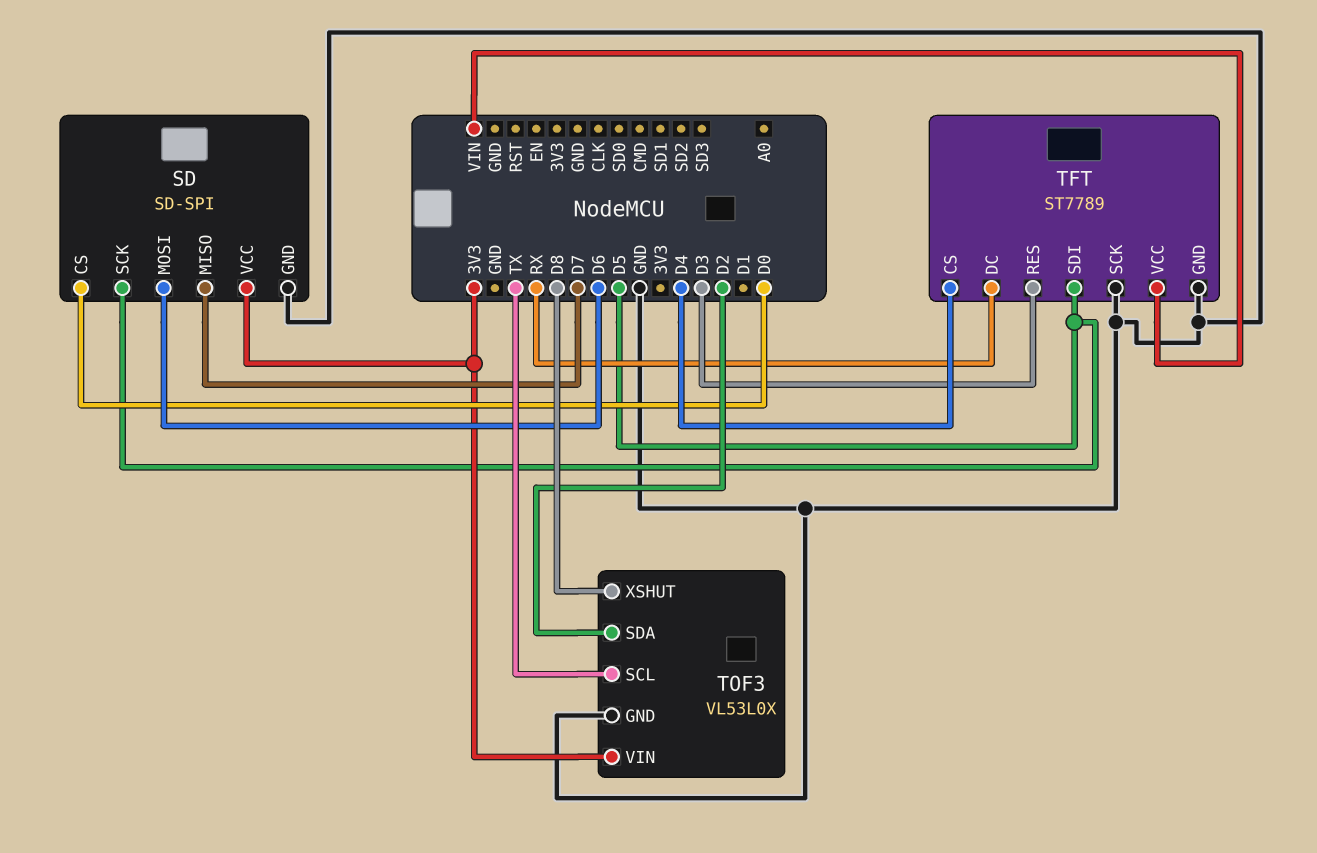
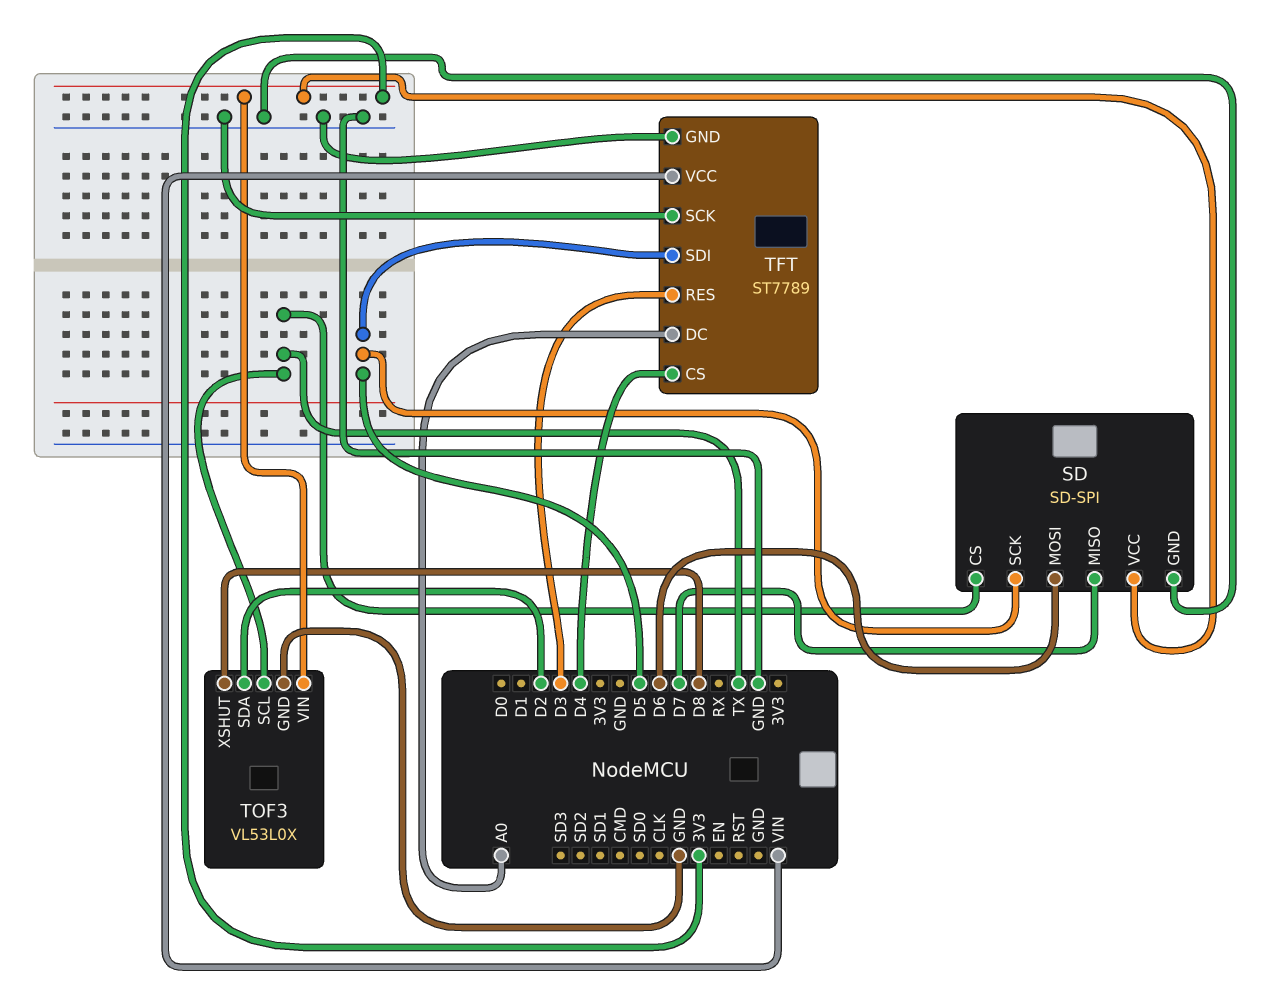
SD pin CS: D0 -> TX
TFT pin DC: RX -> A0

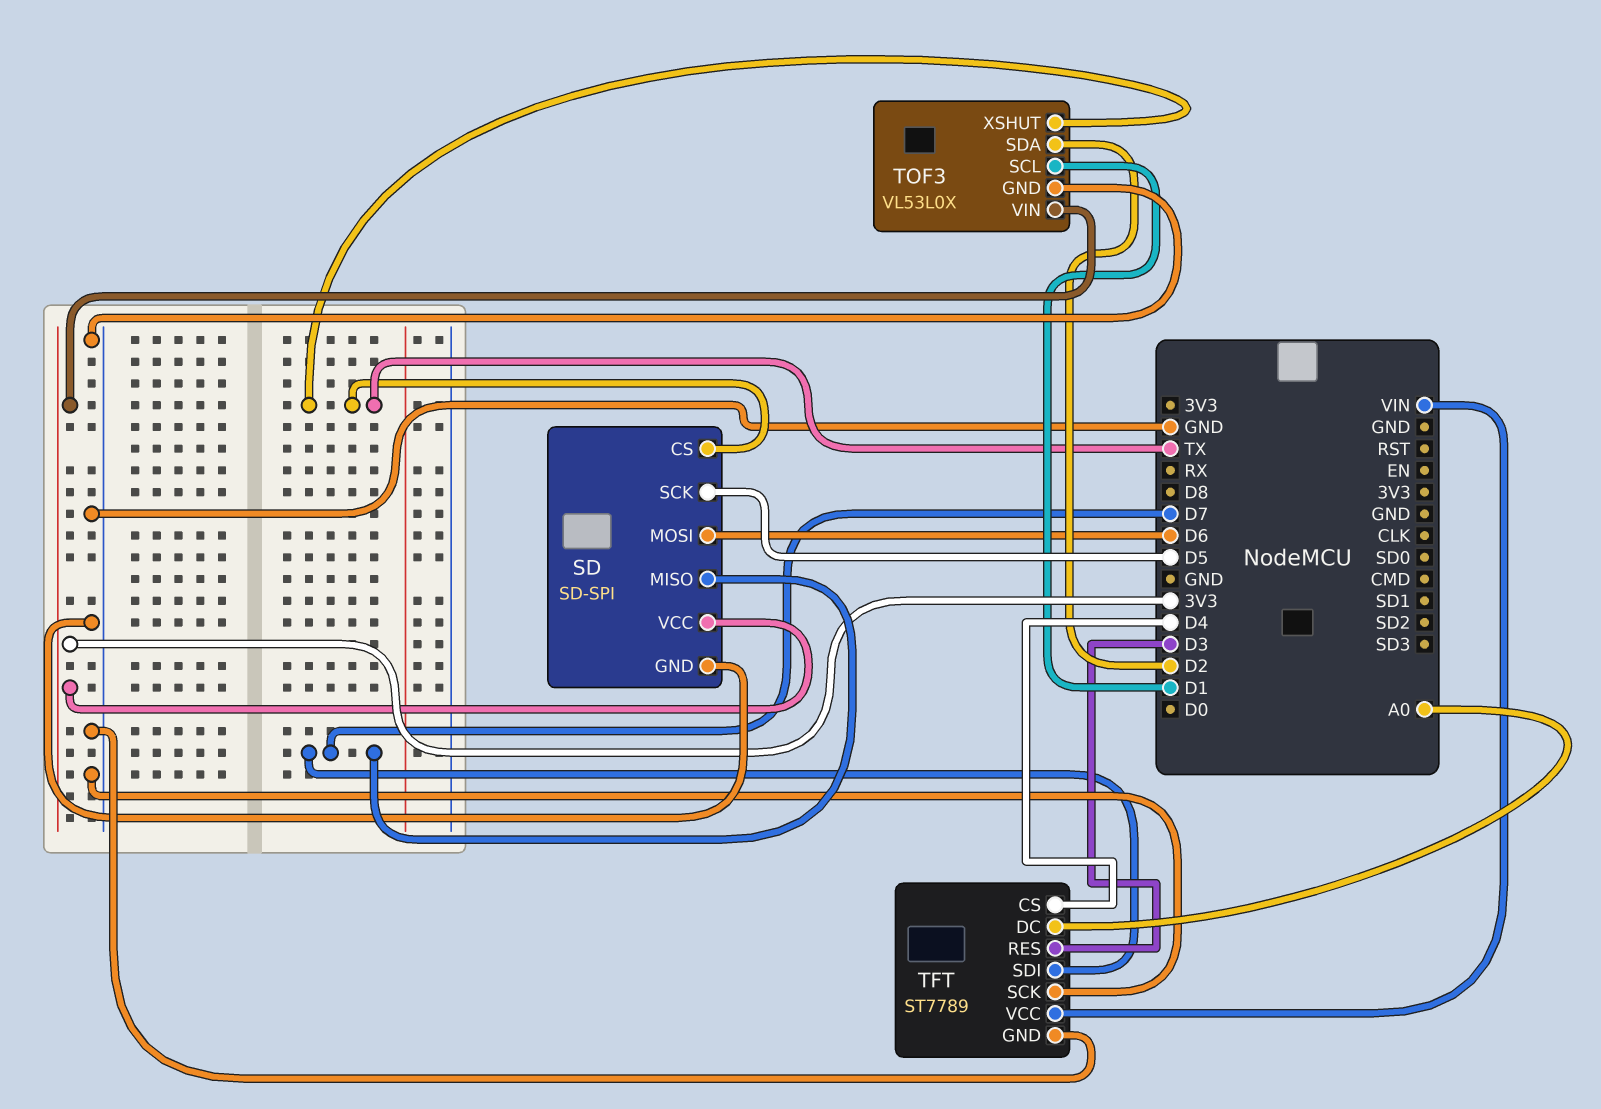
TFT pin SDI: D5 -> D7
TOF3 pin SCL: TX -> D1
TOF3 pin XSHUT: D8 -> TX

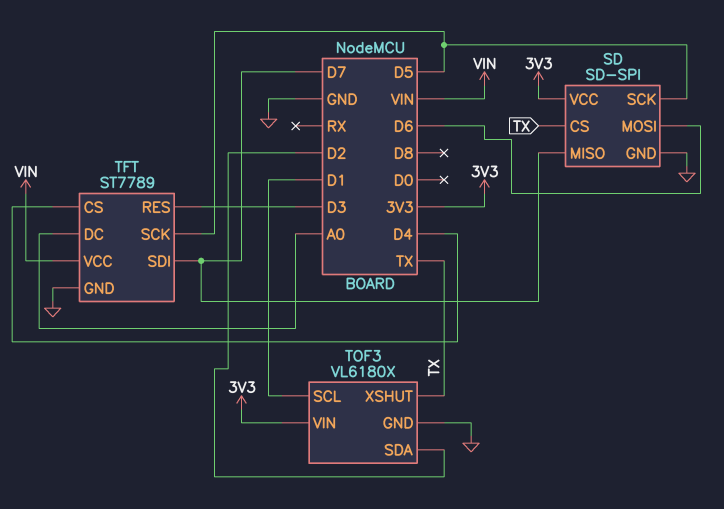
TFT pin SCK: GND -> D5
TOF3: VL53L0X -> VL6180X

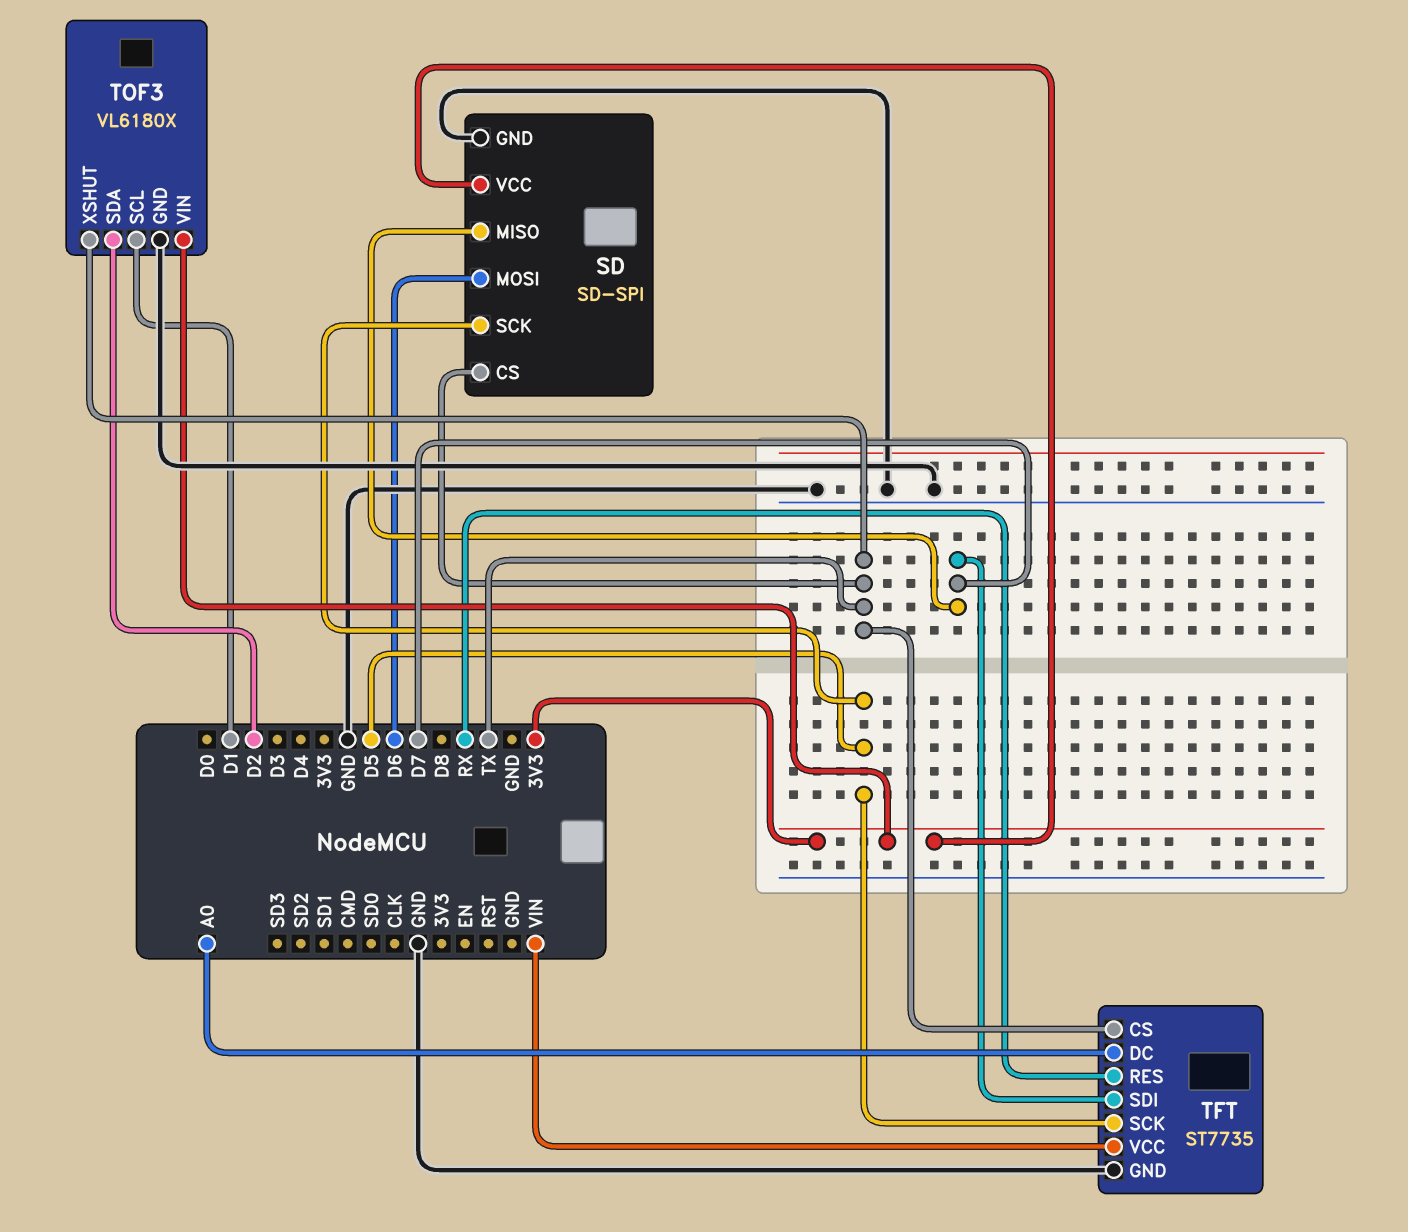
TFT: ST7789 -> ST7735
TFT pin CS: D4 -> TX
TFT pin RES: D3 -> RX

